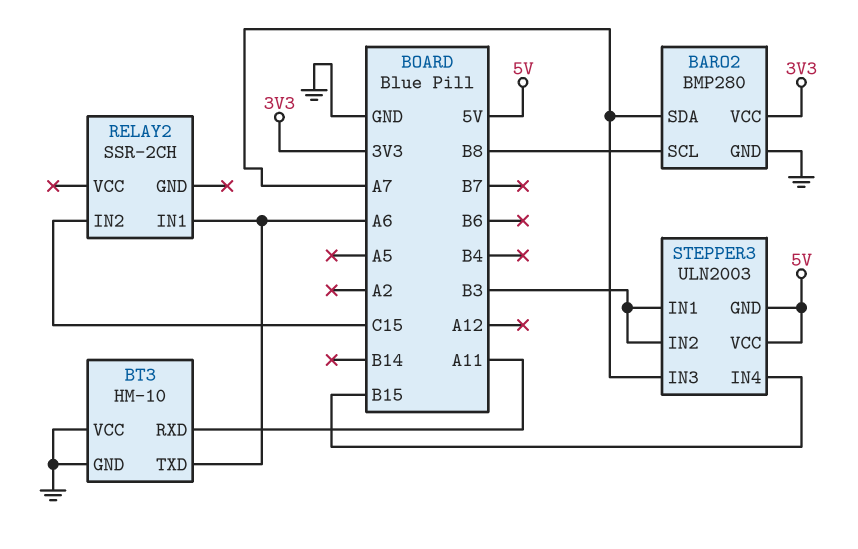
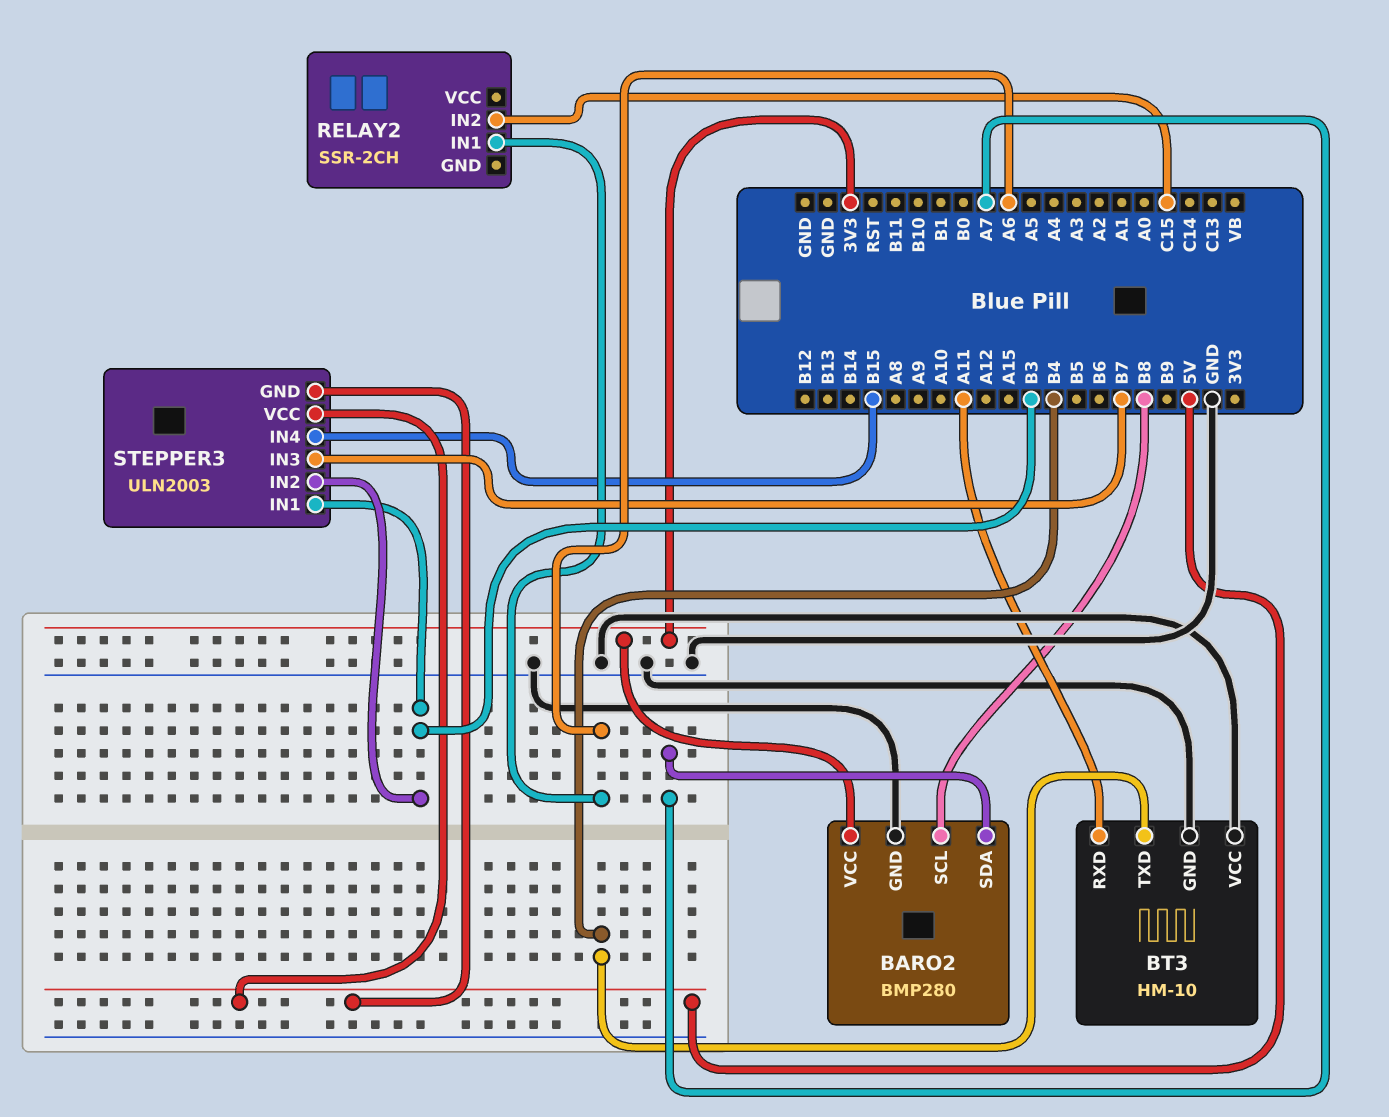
BT3 pin TXD: A6 -> B4
STEPPER3 pin IN3: A7 -> B7

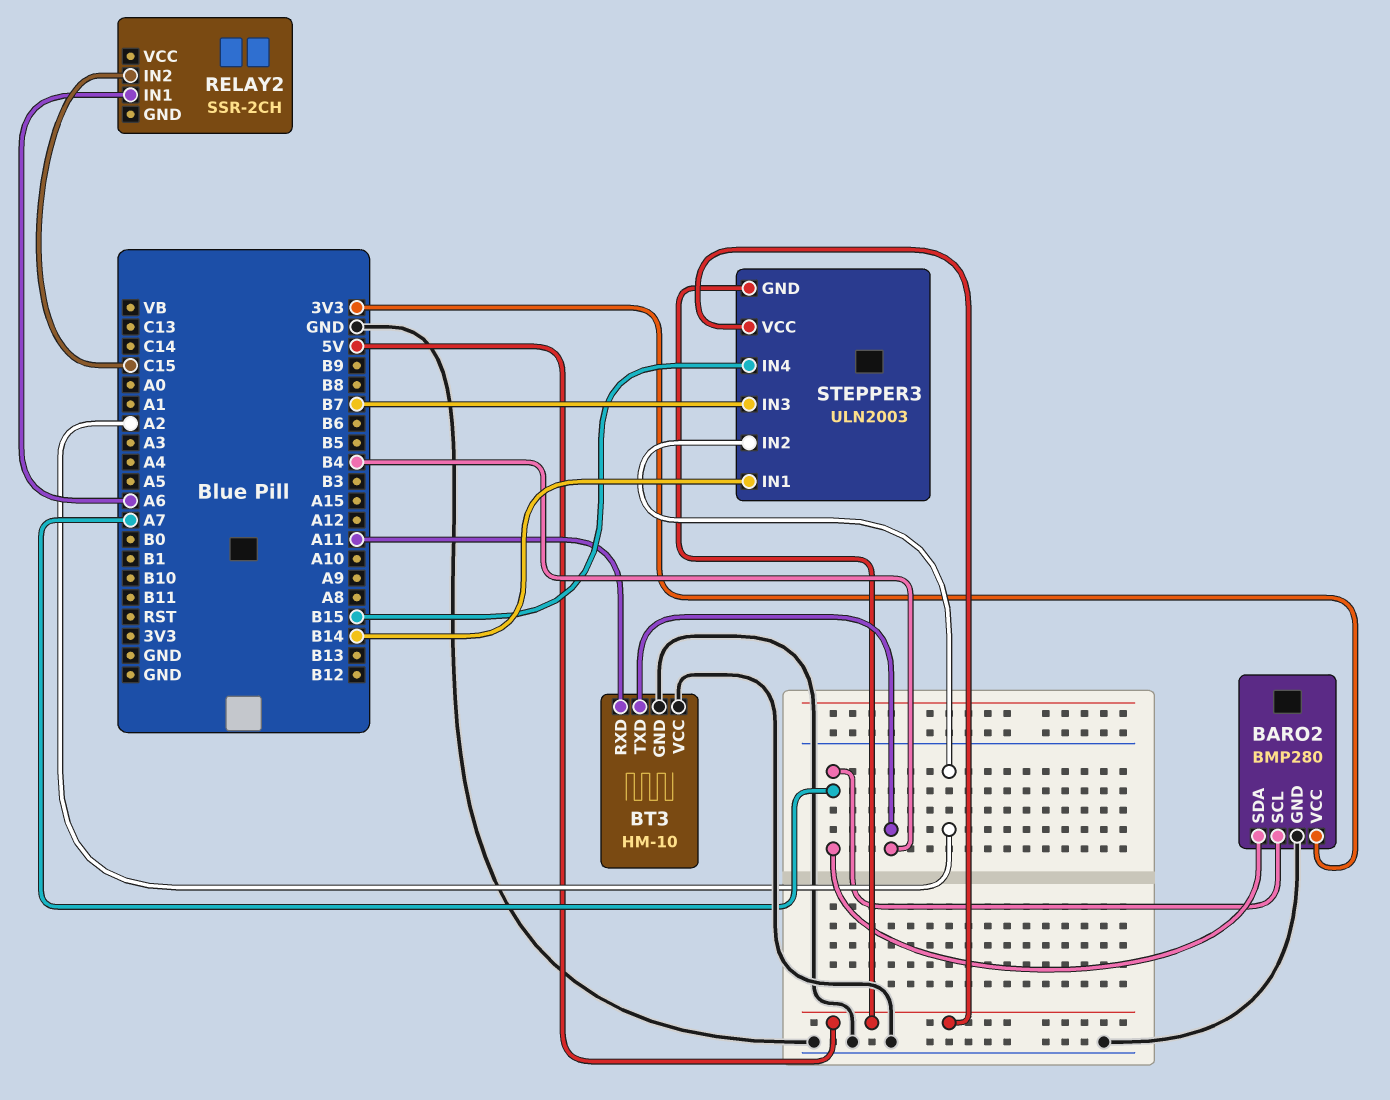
BARO2 pin SCL: B8 -> A7
STEPPER3 pin IN1: B3 -> B14
STEPPER3 pin IN2: B3 -> A2

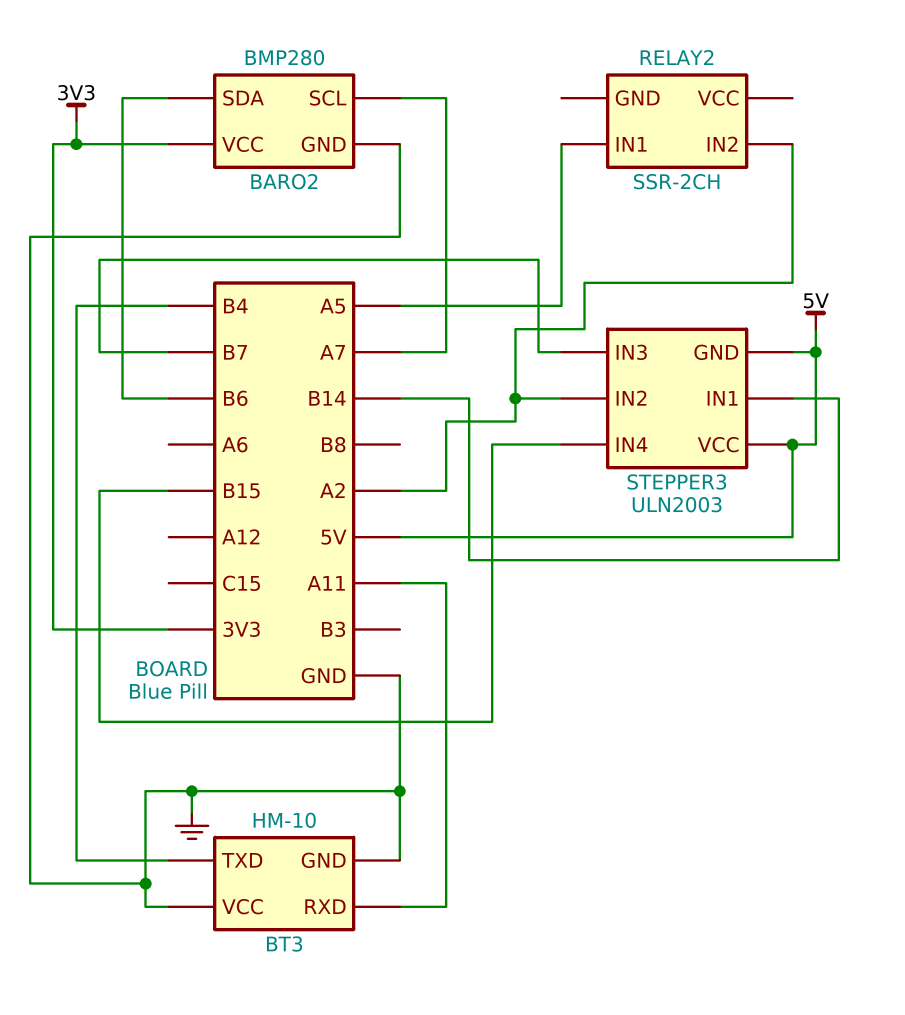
BARO2 pin SDA: A7 -> B6
RELAY2 pin IN1: A6 -> A5
RELAY2 pin IN2: C15 -> A2

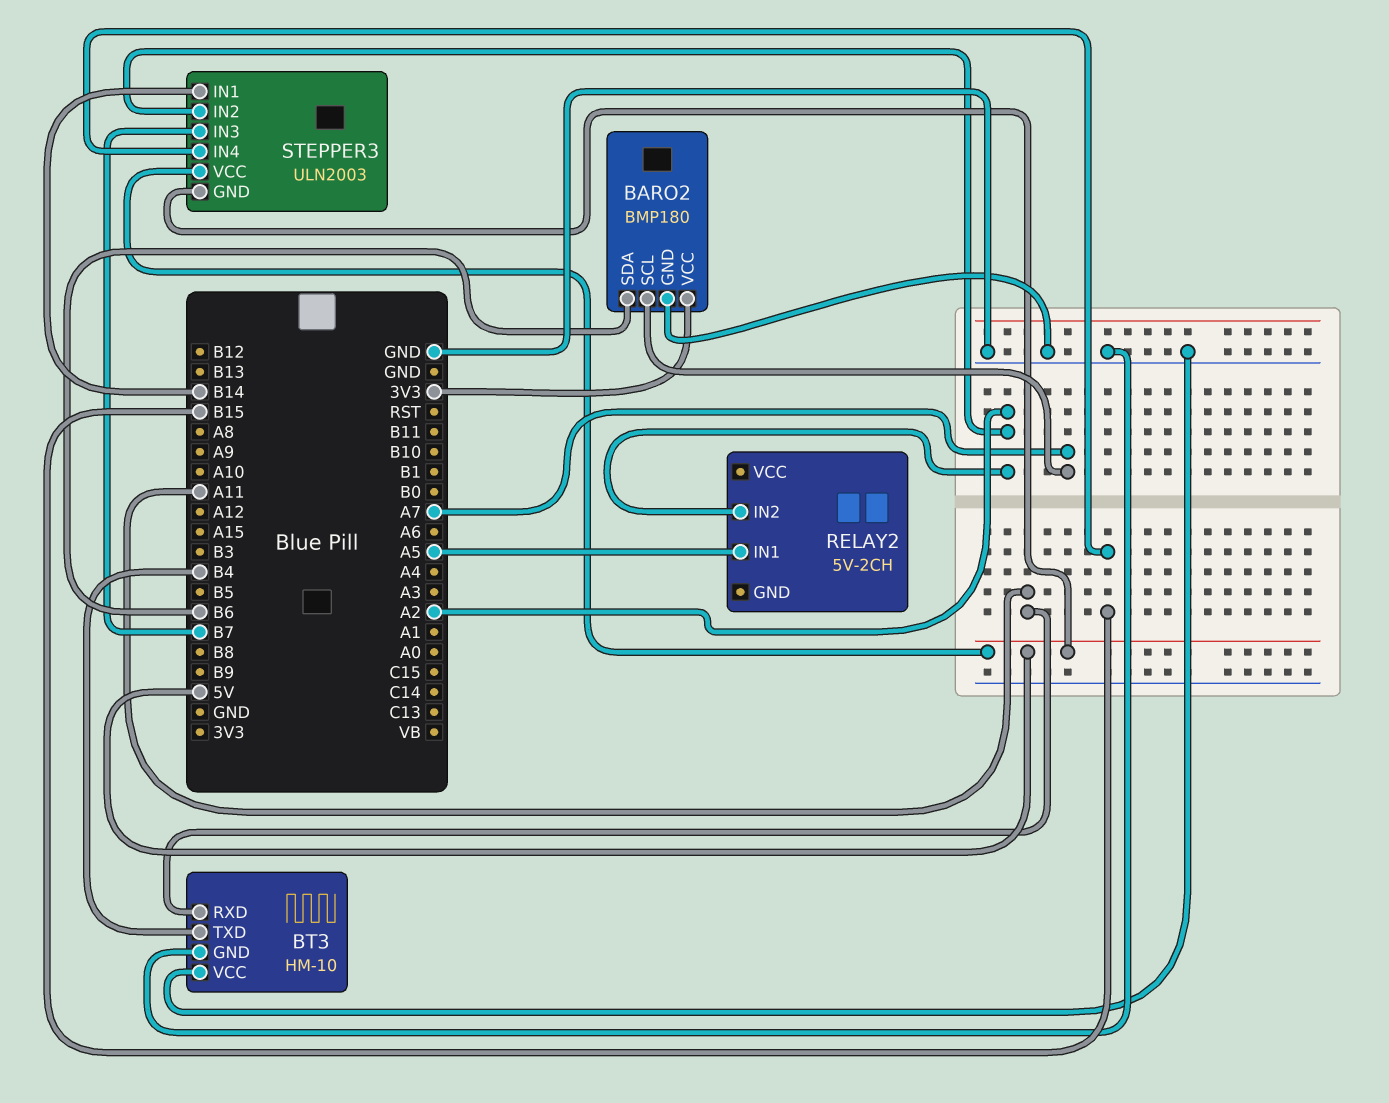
BARO2: BMP280 -> BMP180
RELAY2: SSR-2CH -> 5V-2CH

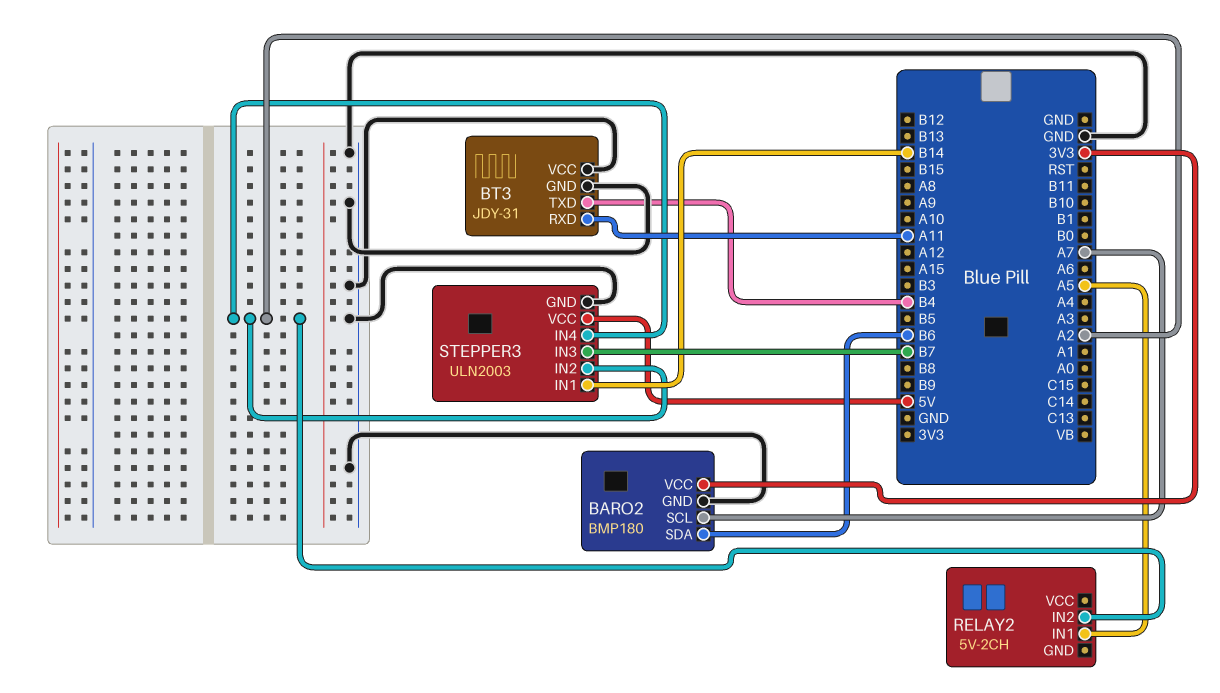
BT3: HM-10 -> JDY-31
STEPPER3 pin GND: 5V -> GND
STEPPER3 pin IN4: B15 -> A2

